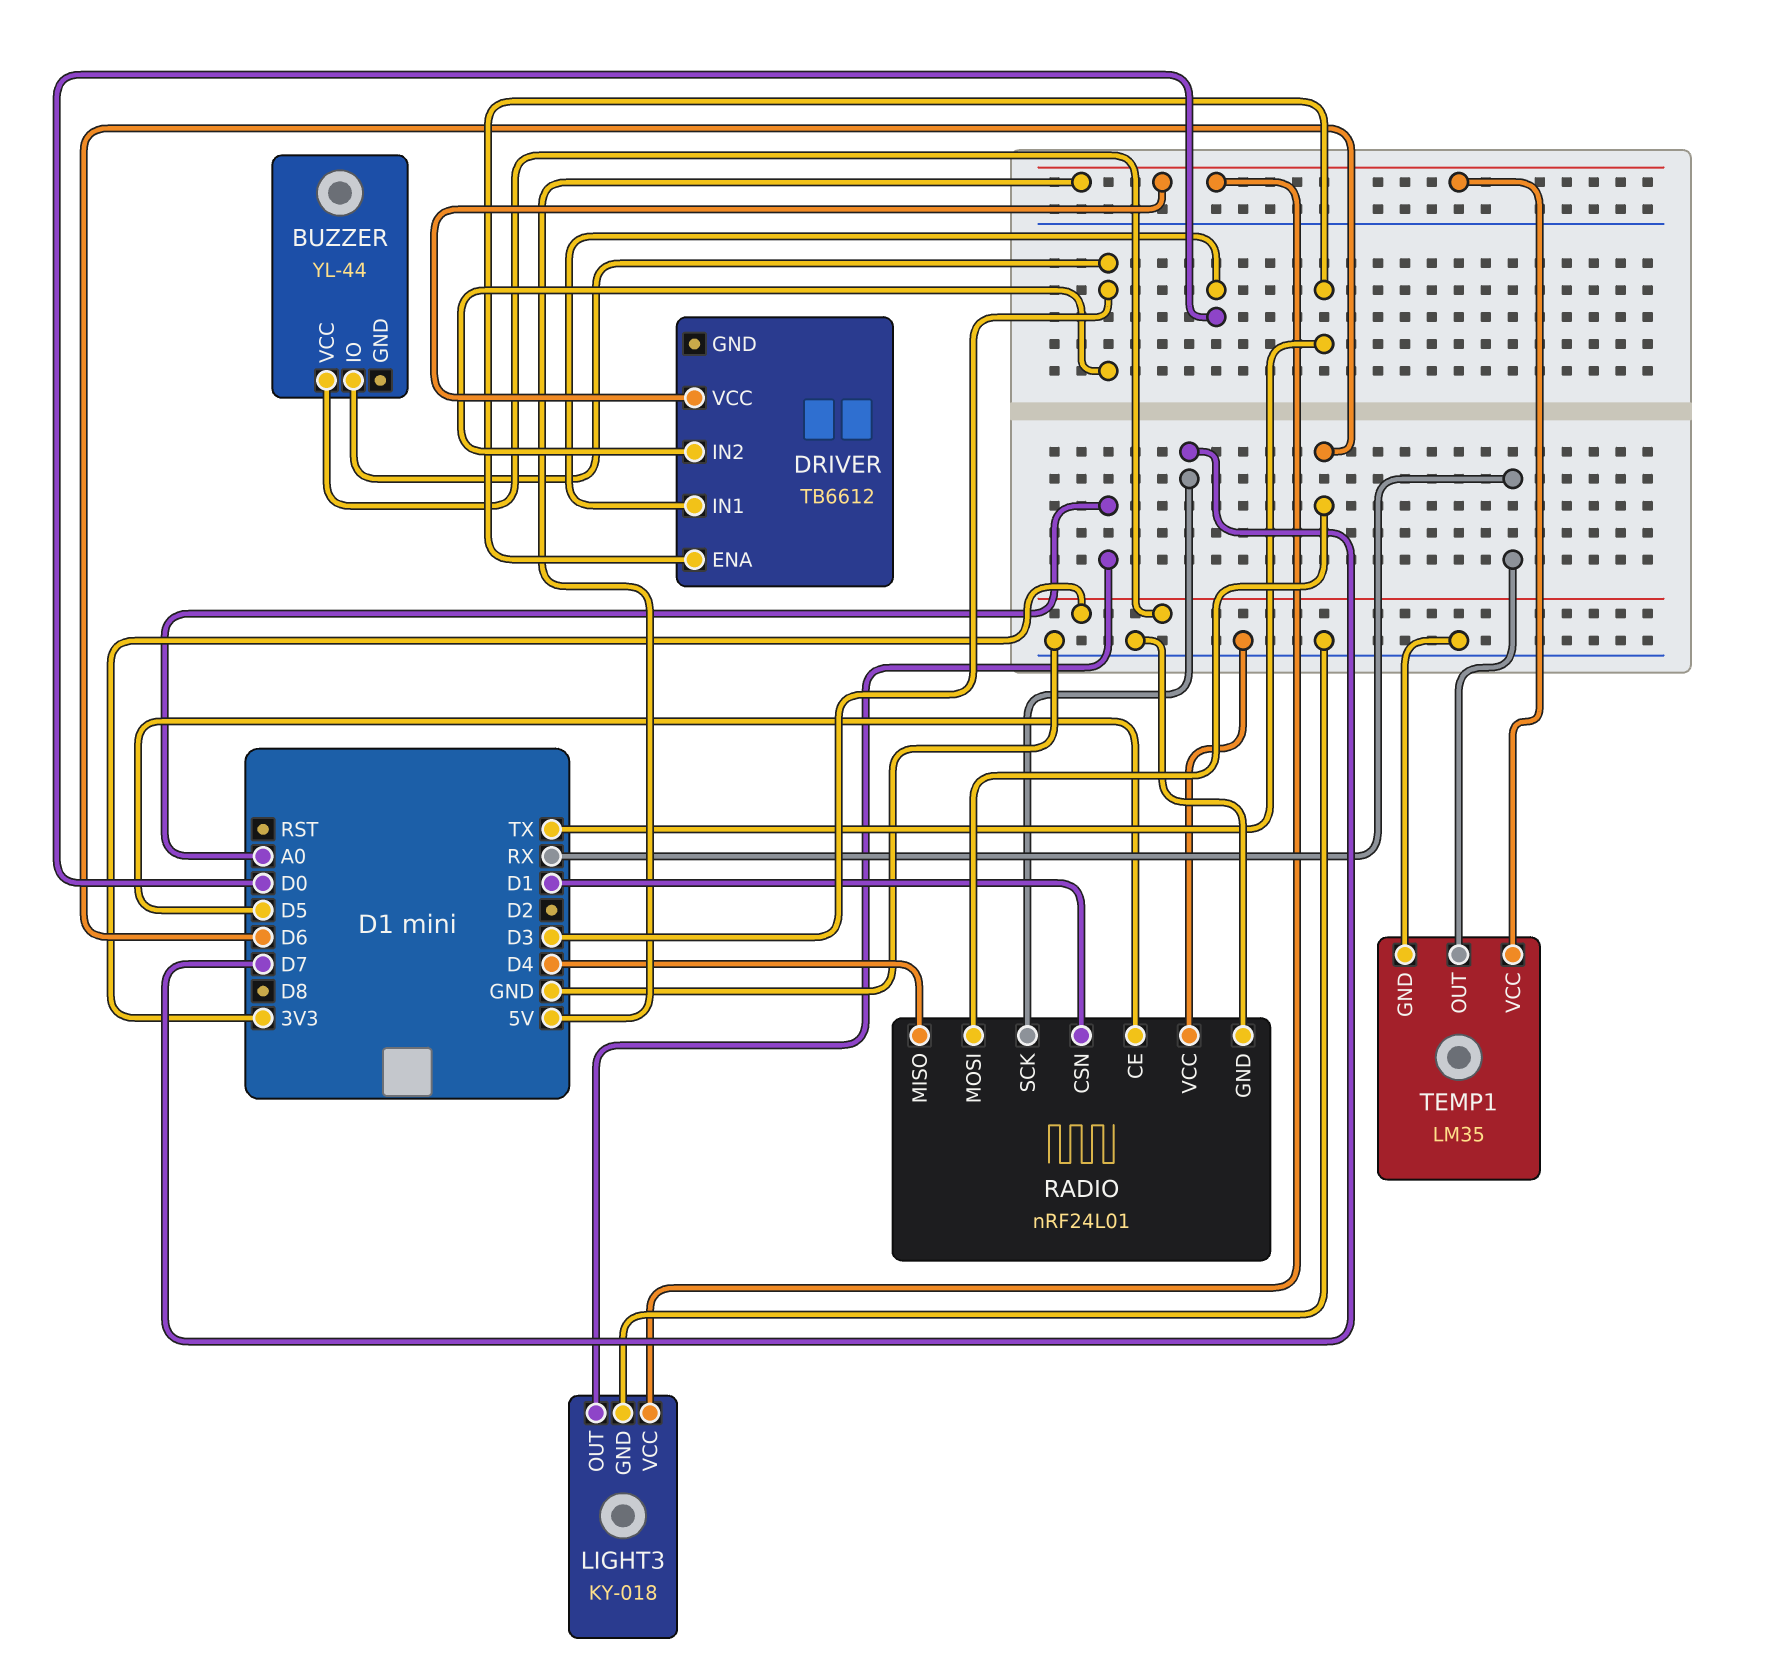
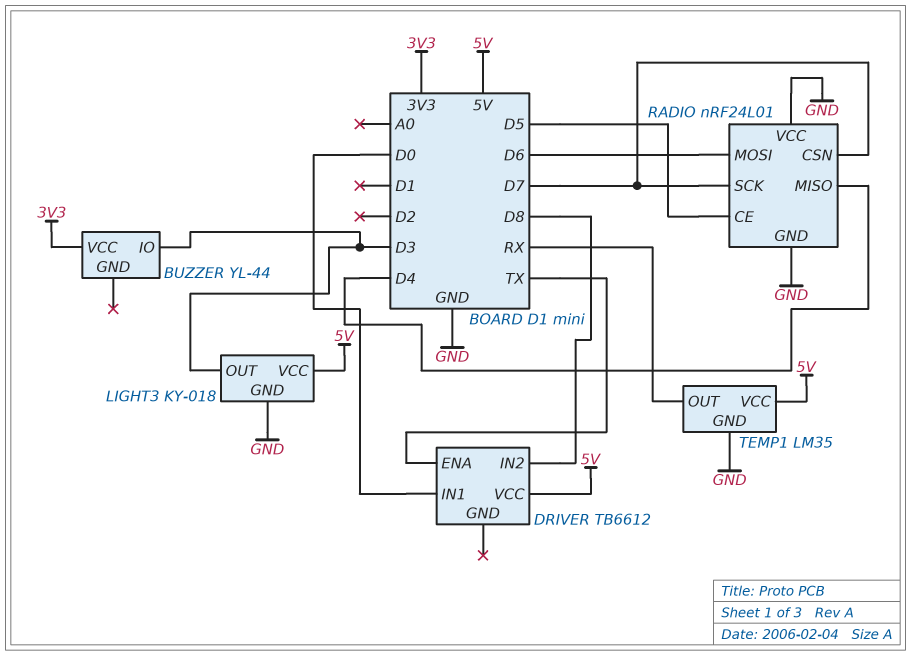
DRIVER pin IN2: D3 -> D8
LIGHT3 pin OUT: A0 -> D3
RADIO pin CSN: D1 -> D7

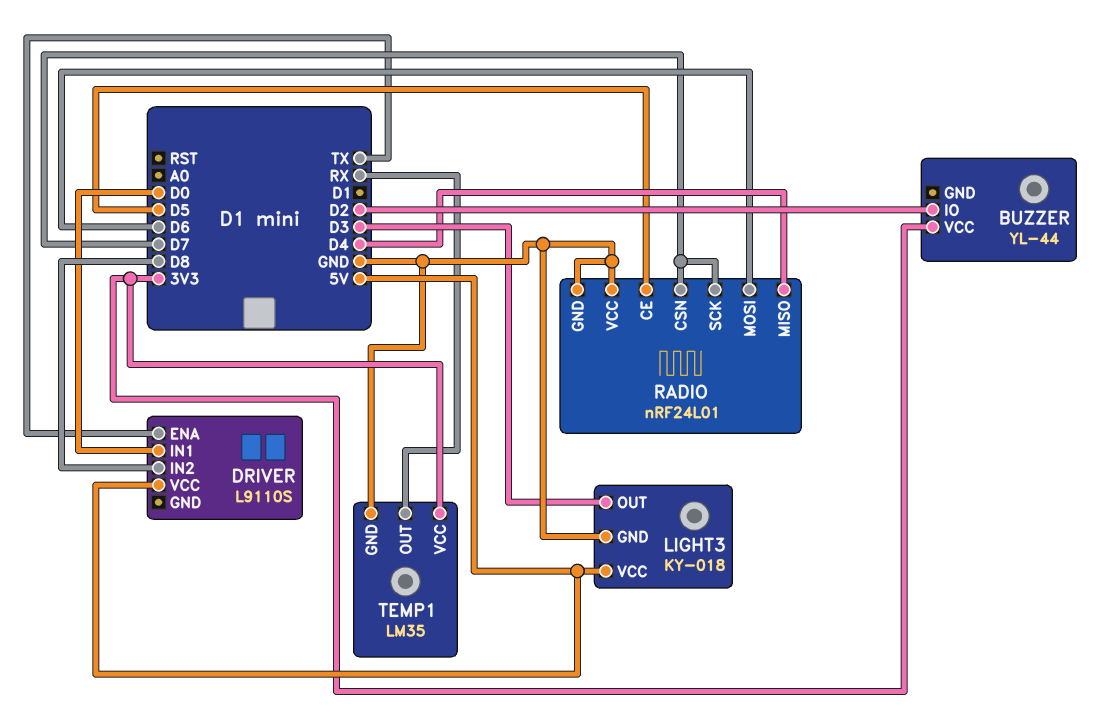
BUZZER pin IO: D3 -> D2
DRIVER: TB6612 -> L9110S
TEMP1 pin VCC: 5V -> 3V3

